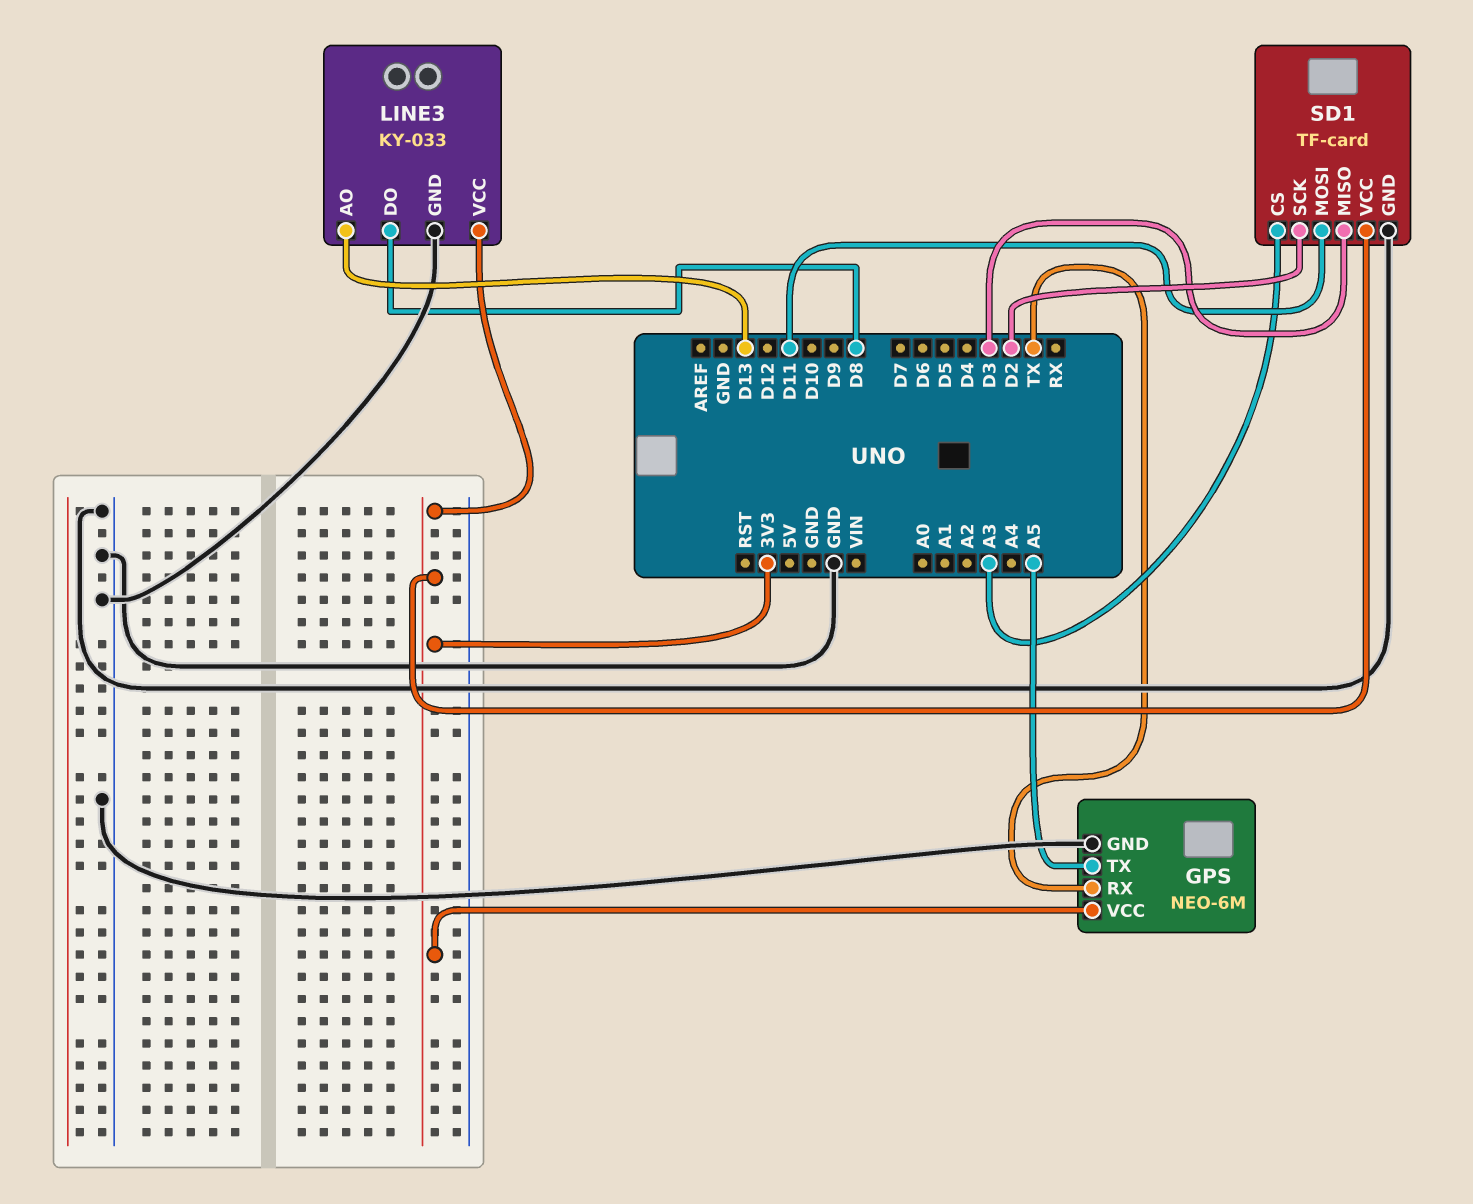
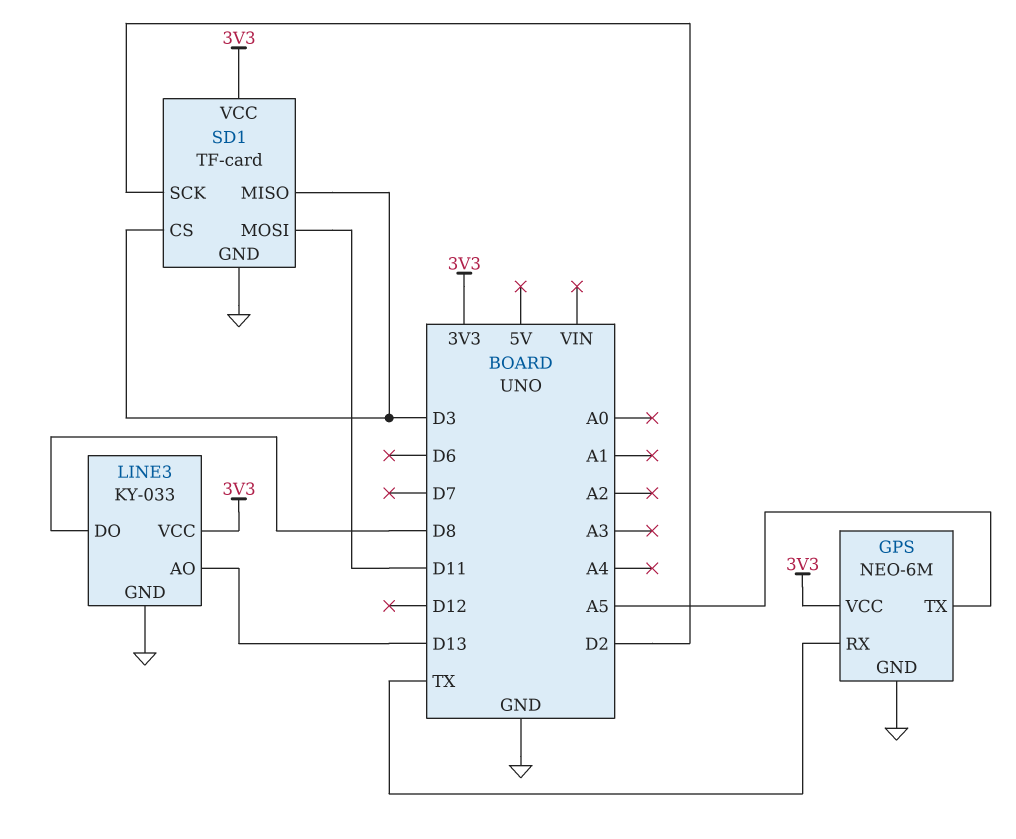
SD1 pin CS: A3 -> D3

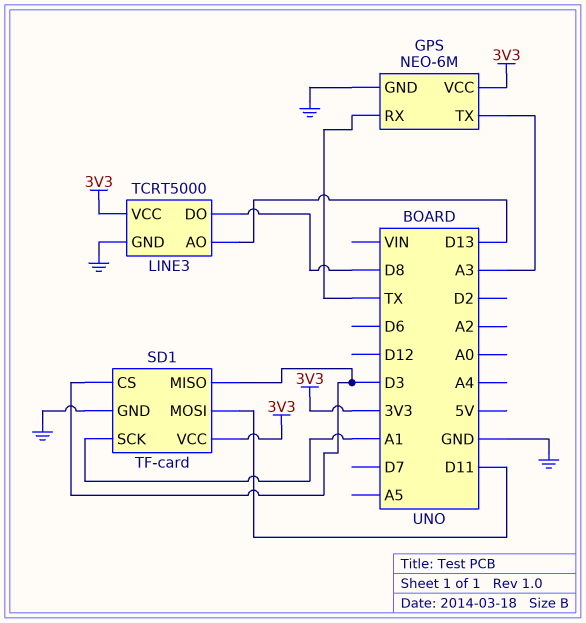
GPS pin TX: A5 -> A3
LINE3: KY-033 -> TCRT5000
SD1 pin SCK: D2 -> A1

